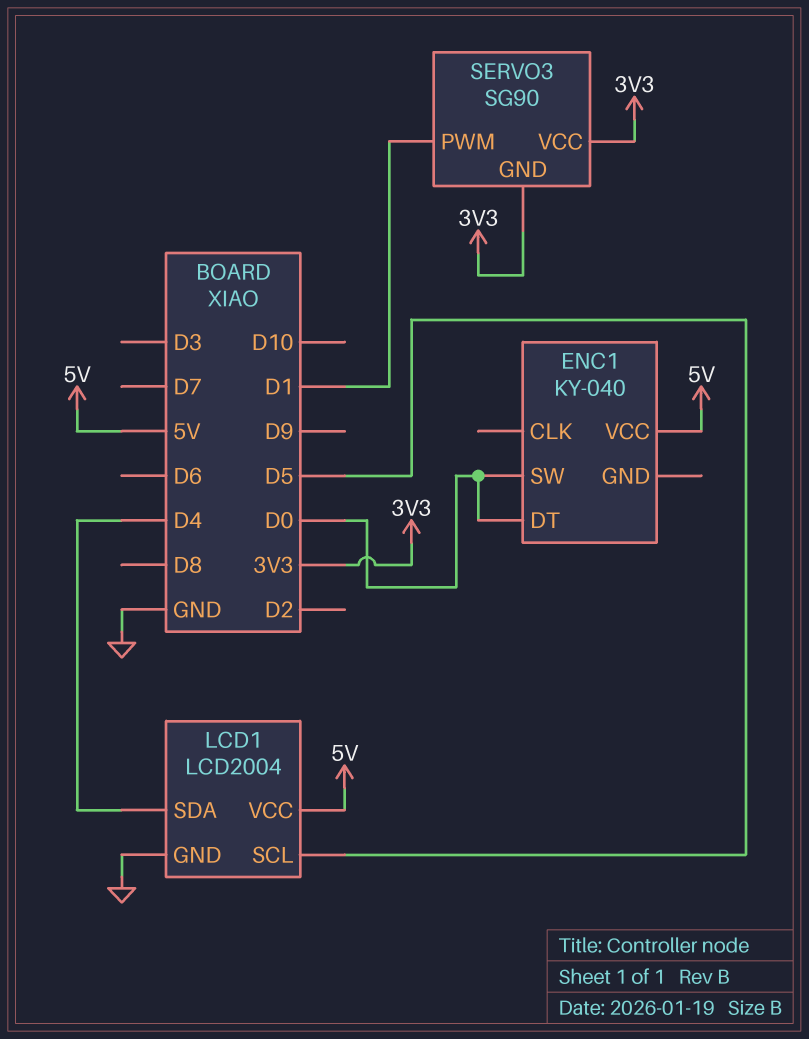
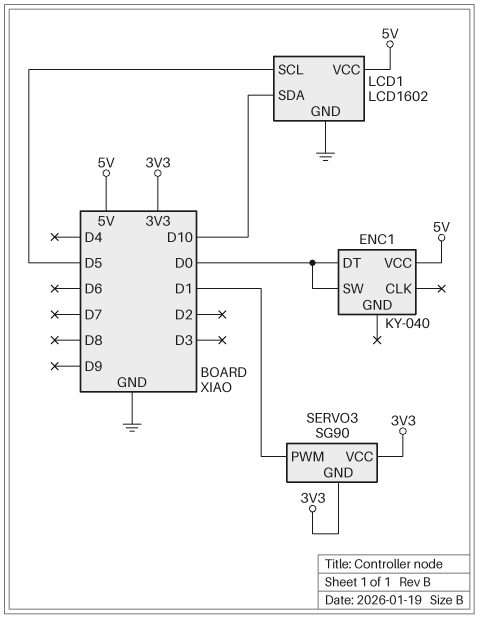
LCD1: LCD2004 -> LCD1602
LCD1 pin SDA: D4 -> D10

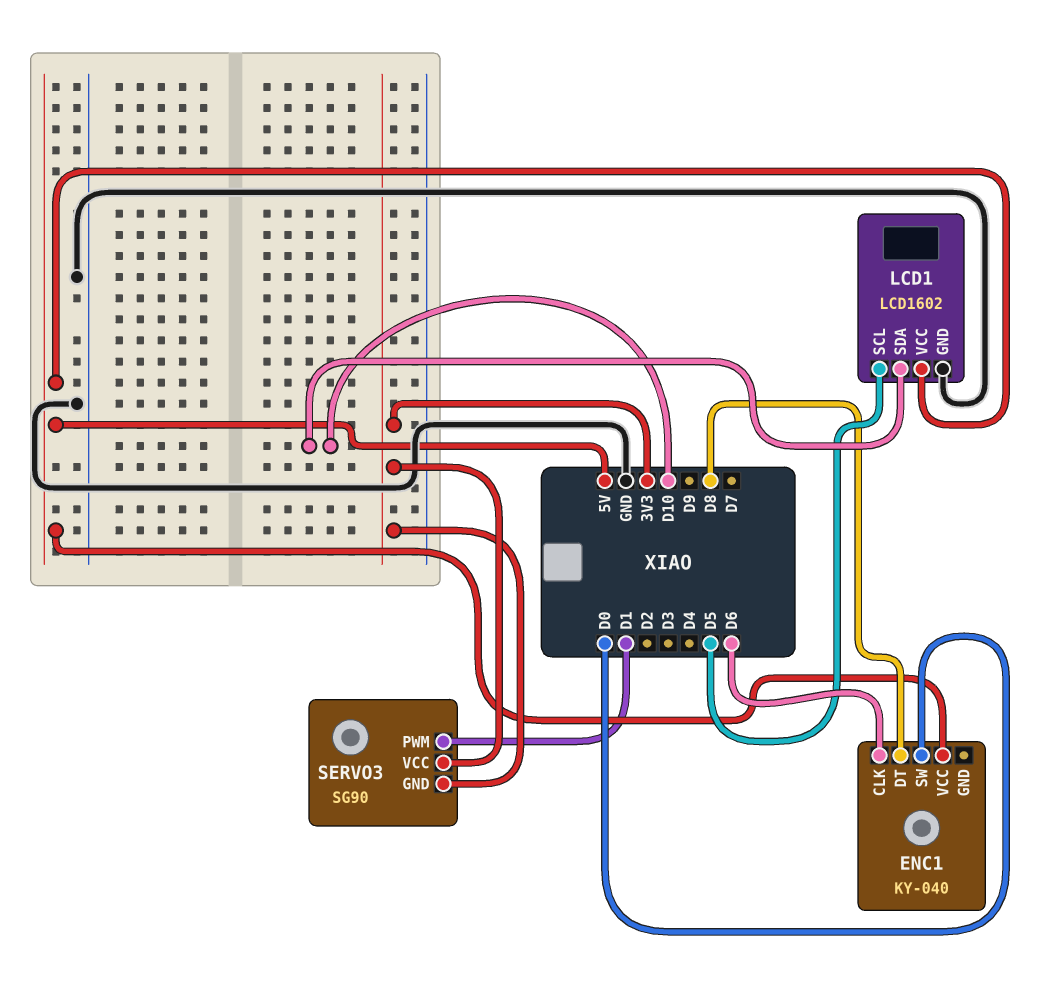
ENC1 pin CLK: none -> D6
ENC1 pin DT: D0 -> D8

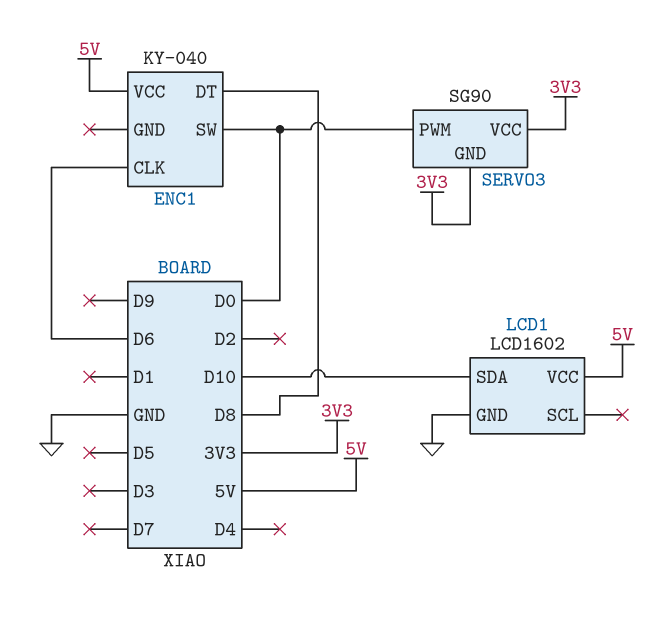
LCD1 pin SCL: D5 -> none
SERVO3 pin PWM: D1 -> D0

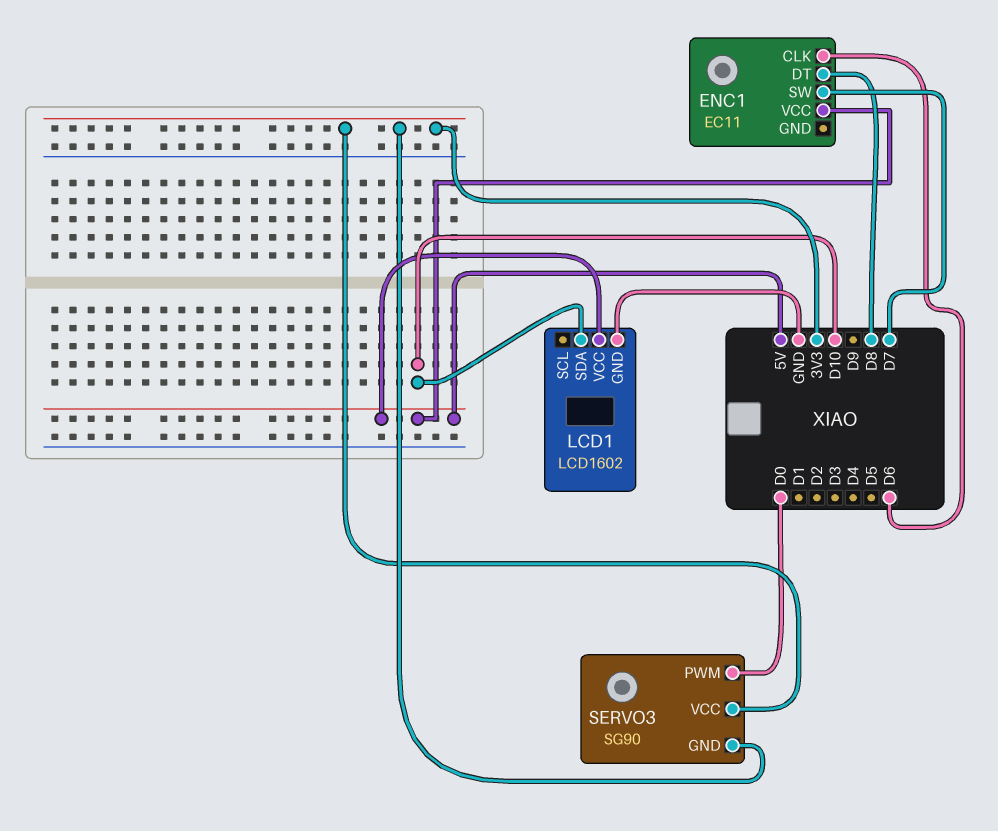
ENC1: KY-040 -> EC11
ENC1 pin SW: D0 -> D7

